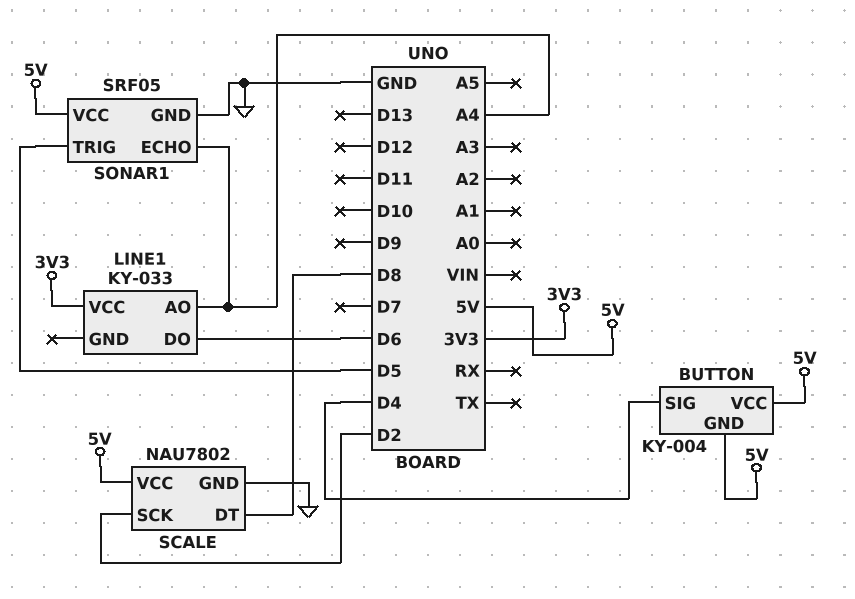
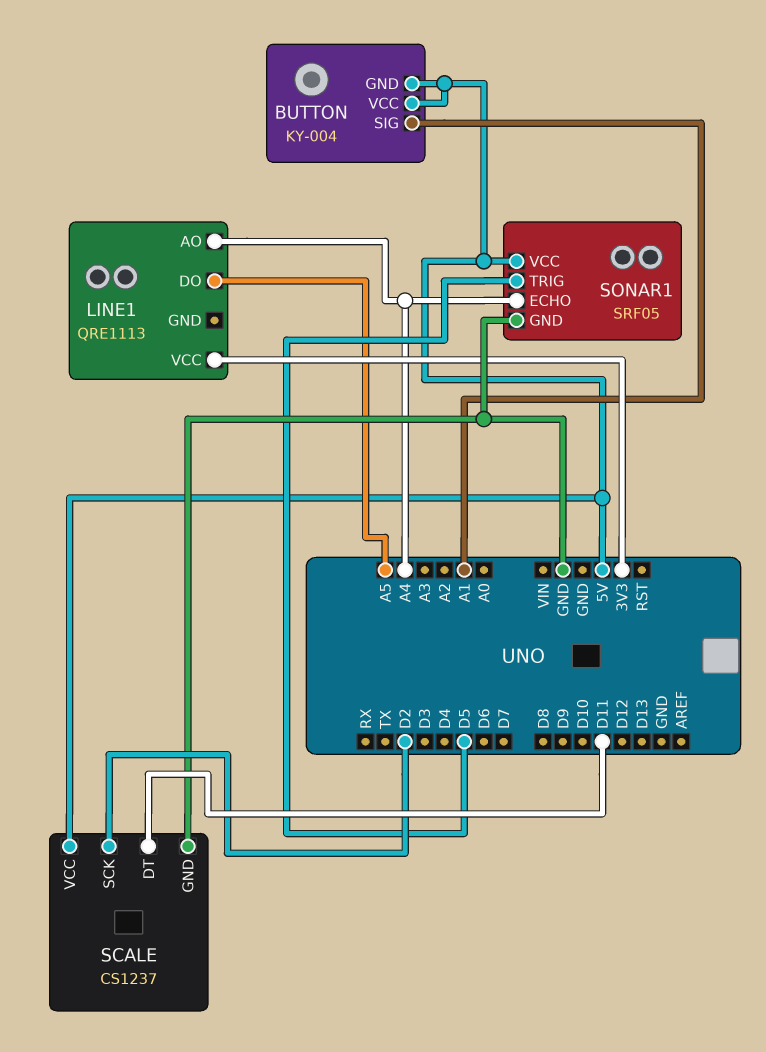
BUTTON pin SIG: D4 -> A1
LINE1: KY-033 -> QRE1113
LINE1 pin DO: D6 -> A5
SCALE: NAU7802 -> CS1237
SCALE pin DT: D8 -> D11

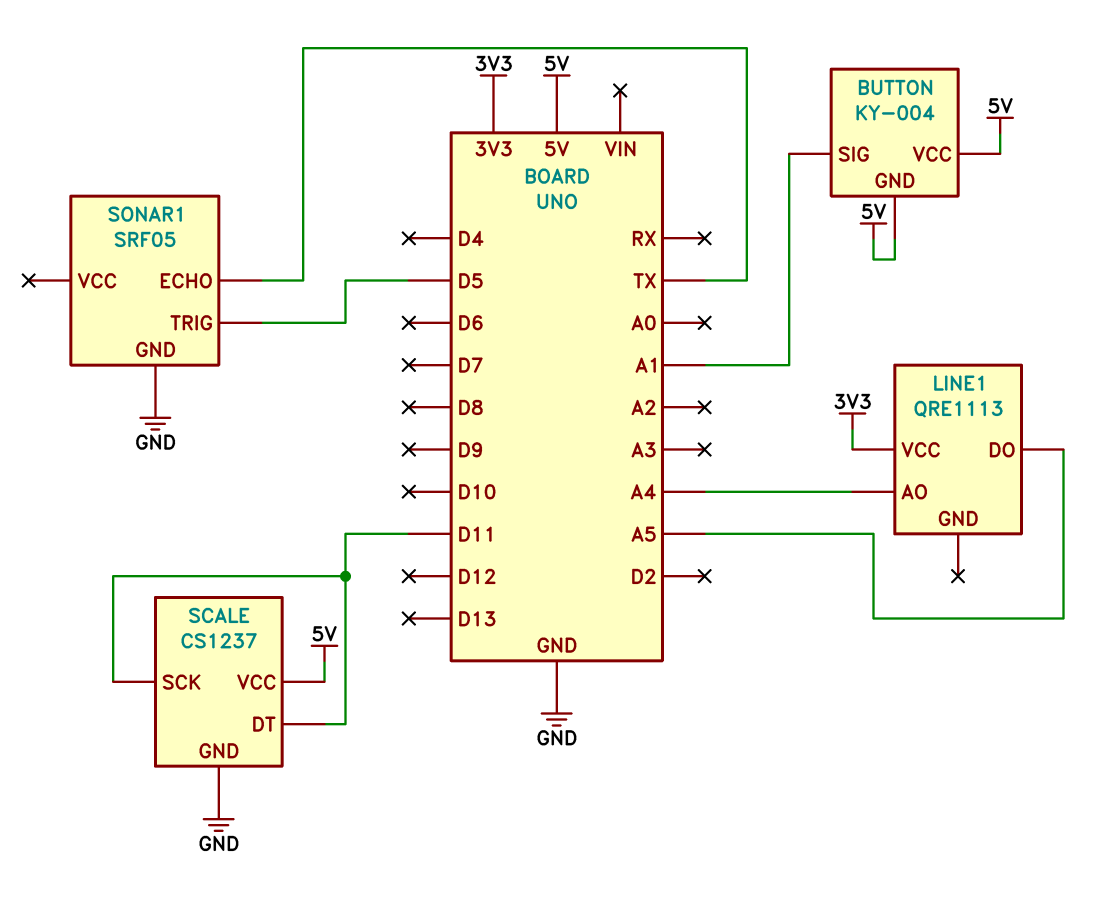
SCALE pin SCK: D2 -> D11
SONAR1 pin ECHO: A4 -> TX
SONAR1 pin VCC: 5V -> none

